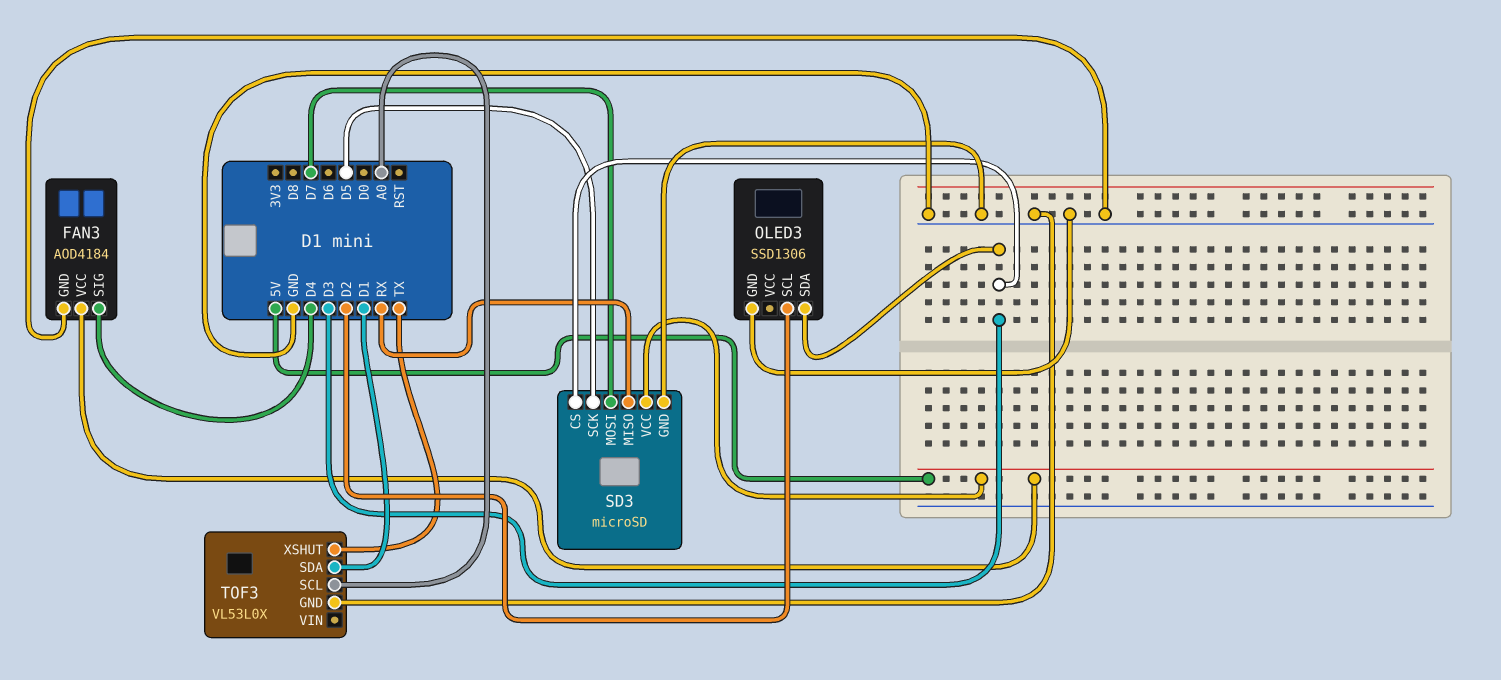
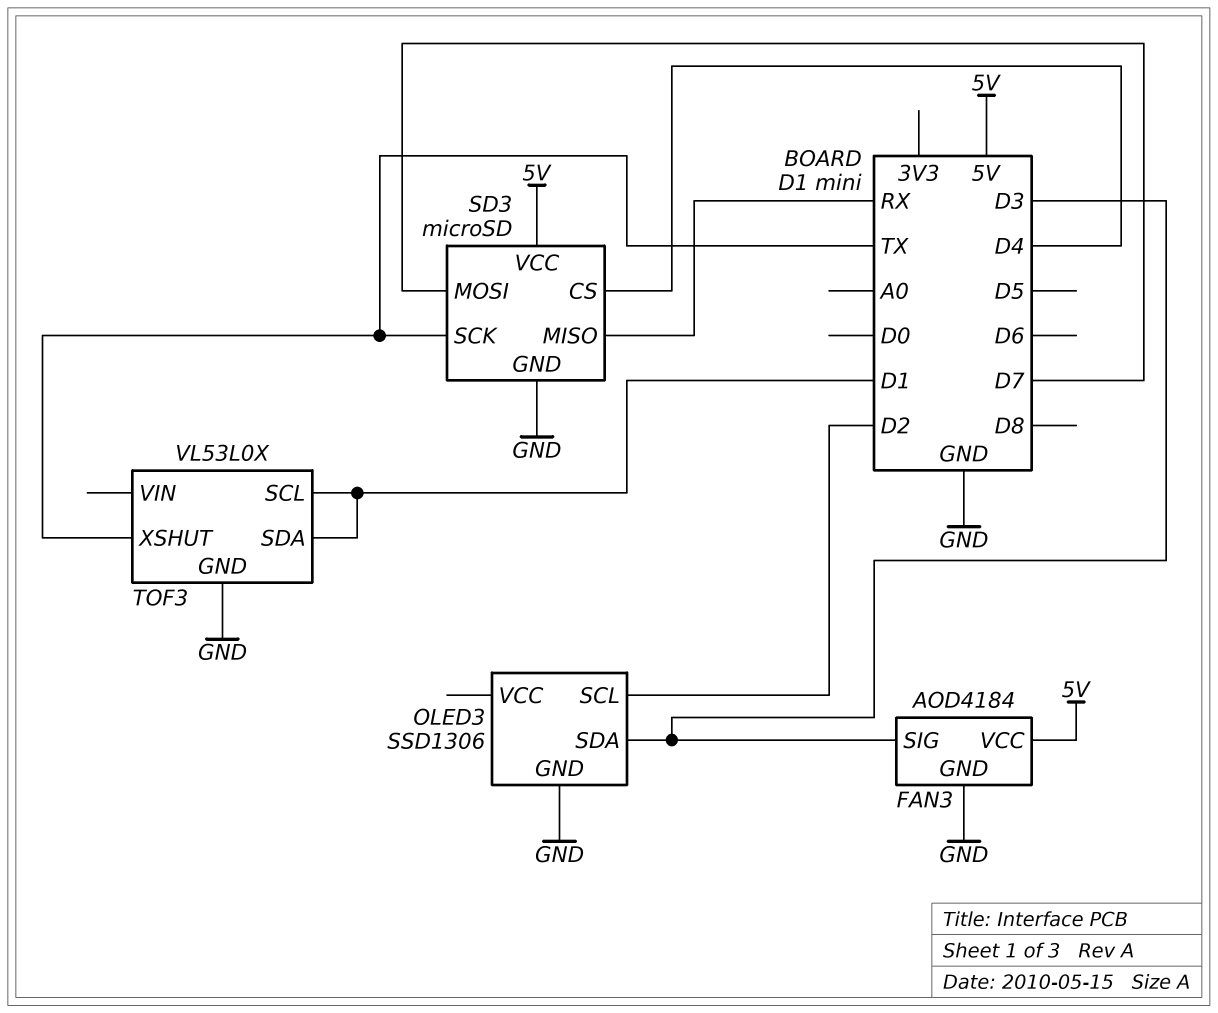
FAN3 pin SIG: D4 -> D3
SD3 pin CS: D3 -> D4
SD3 pin SCK: D5 -> TX
TOF3 pin SCL: A0 -> D1

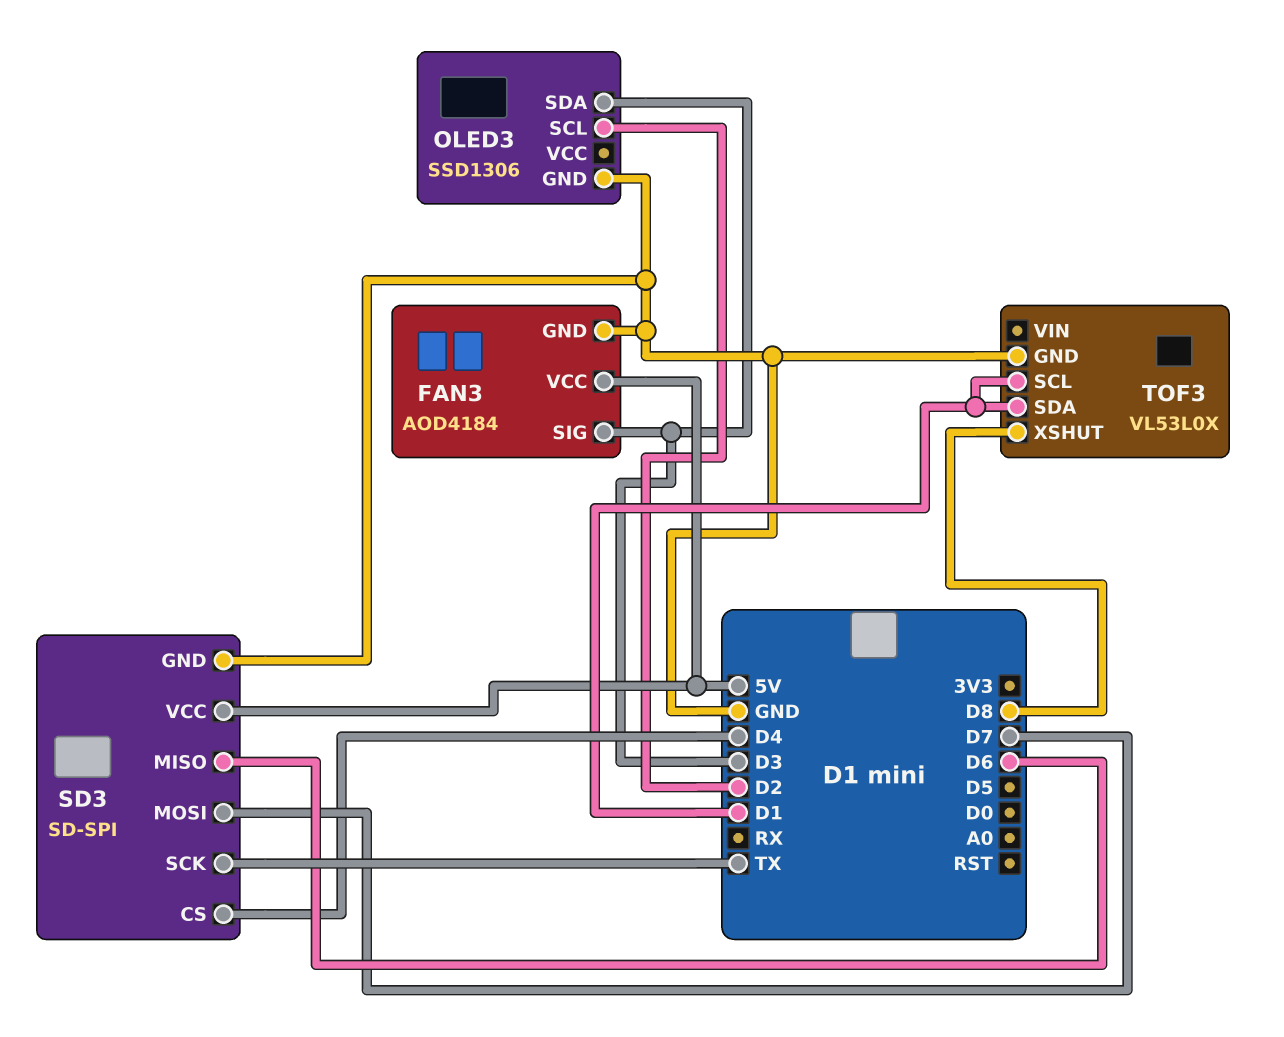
SD3: microSD -> SD-SPI
SD3 pin MISO: RX -> D6
TOF3 pin XSHUT: TX -> D8

